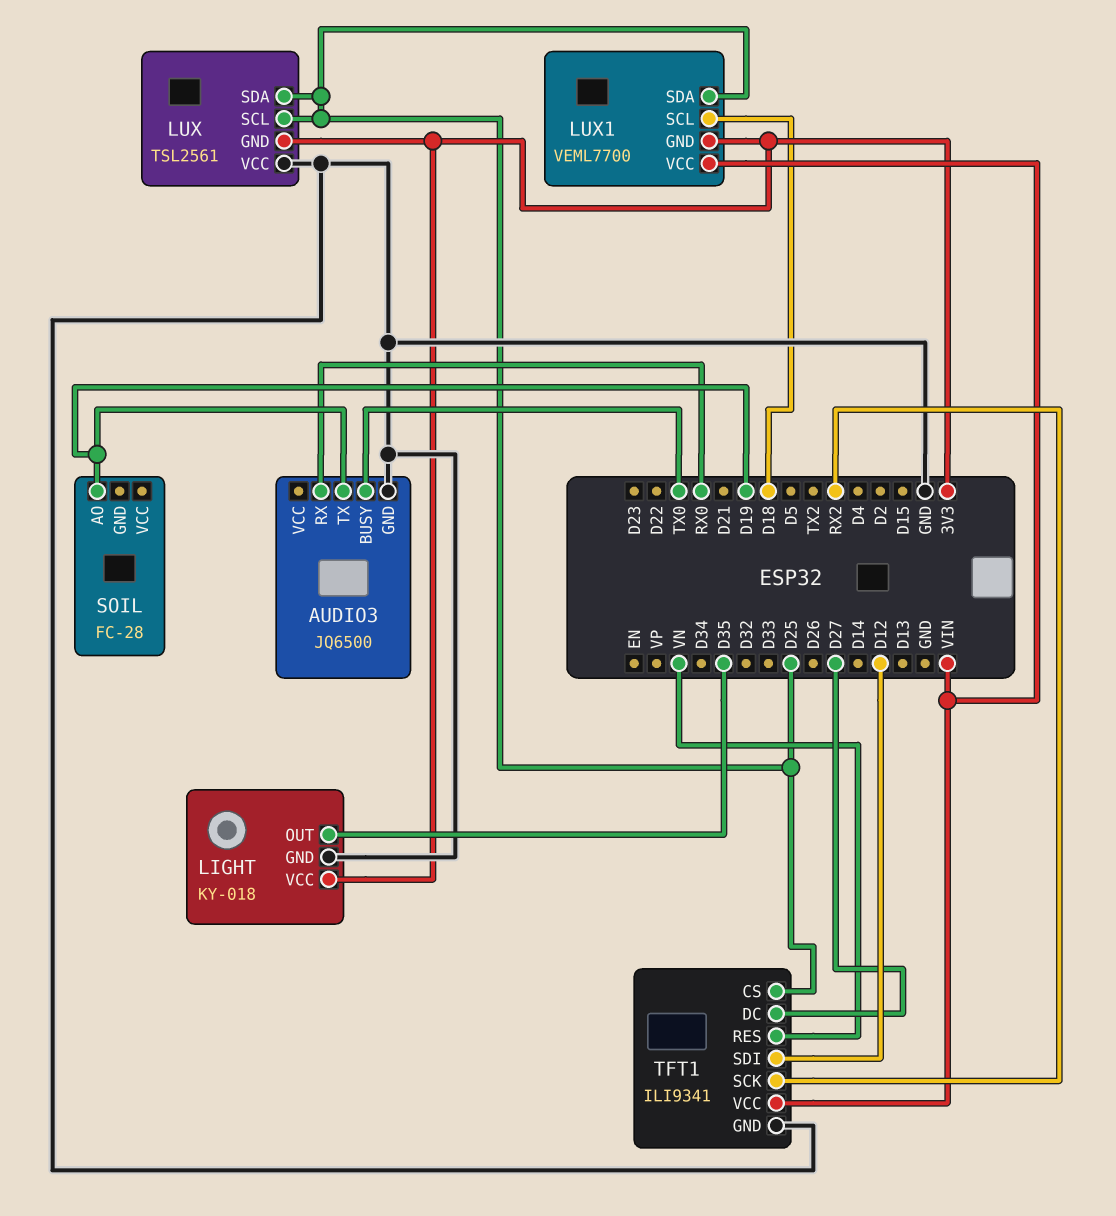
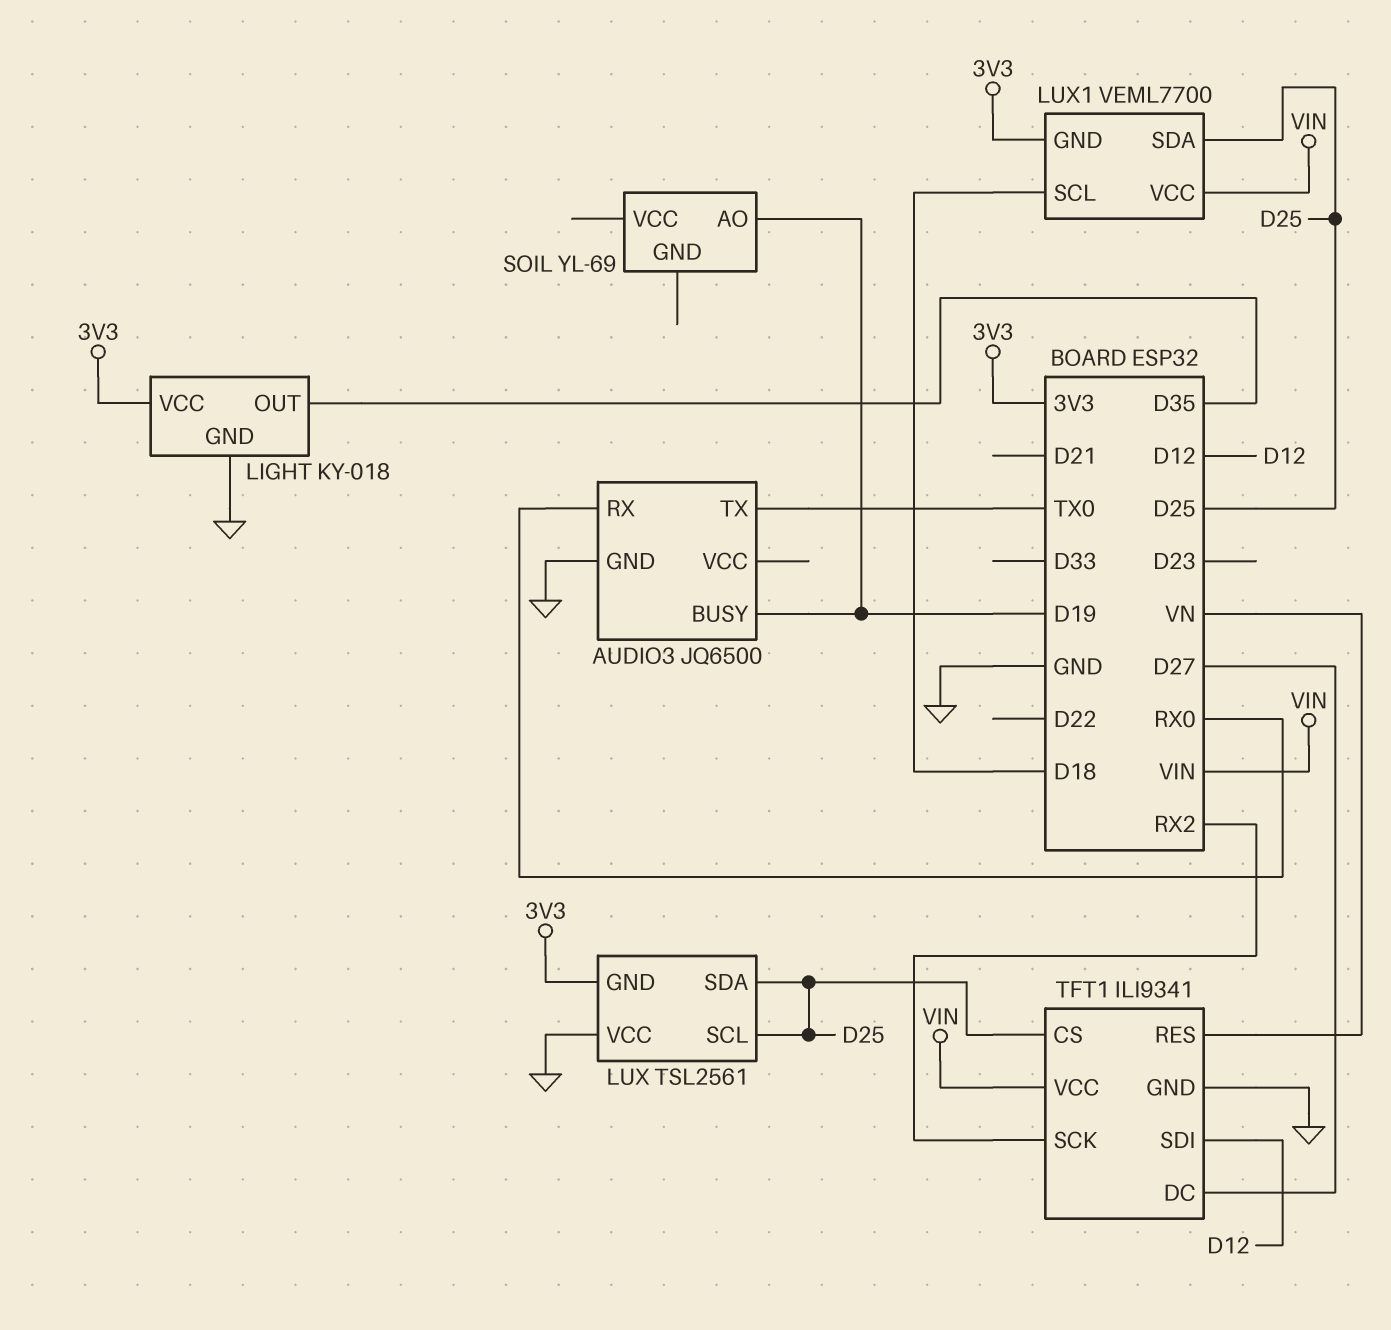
AUDIO3 pin BUSY: TX0 -> D19
AUDIO3 pin TX: D19 -> TX0
SOIL: FC-28 -> YL-69

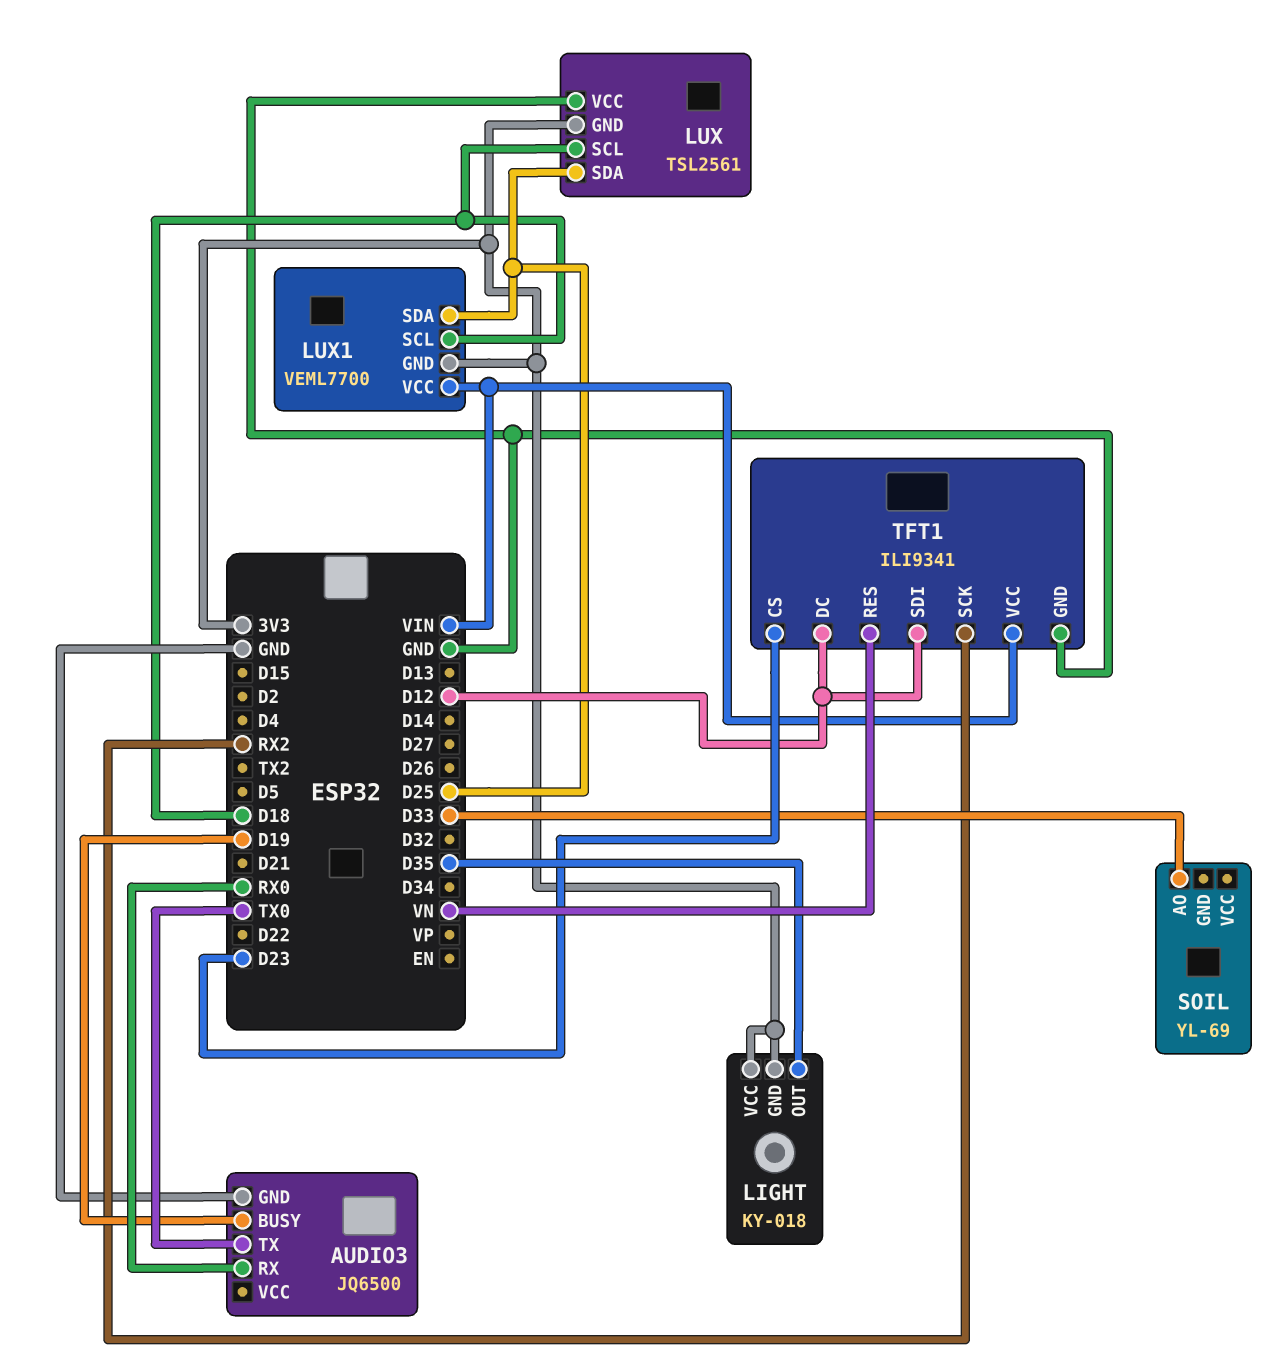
LIGHT pin GND: GND -> 3V3
LUX pin SCL: D25 -> D18
SOIL pin AO: D19 -> D33
TFT1 pin CS: D25 -> D23
TFT1 pin DC: D27 -> D12

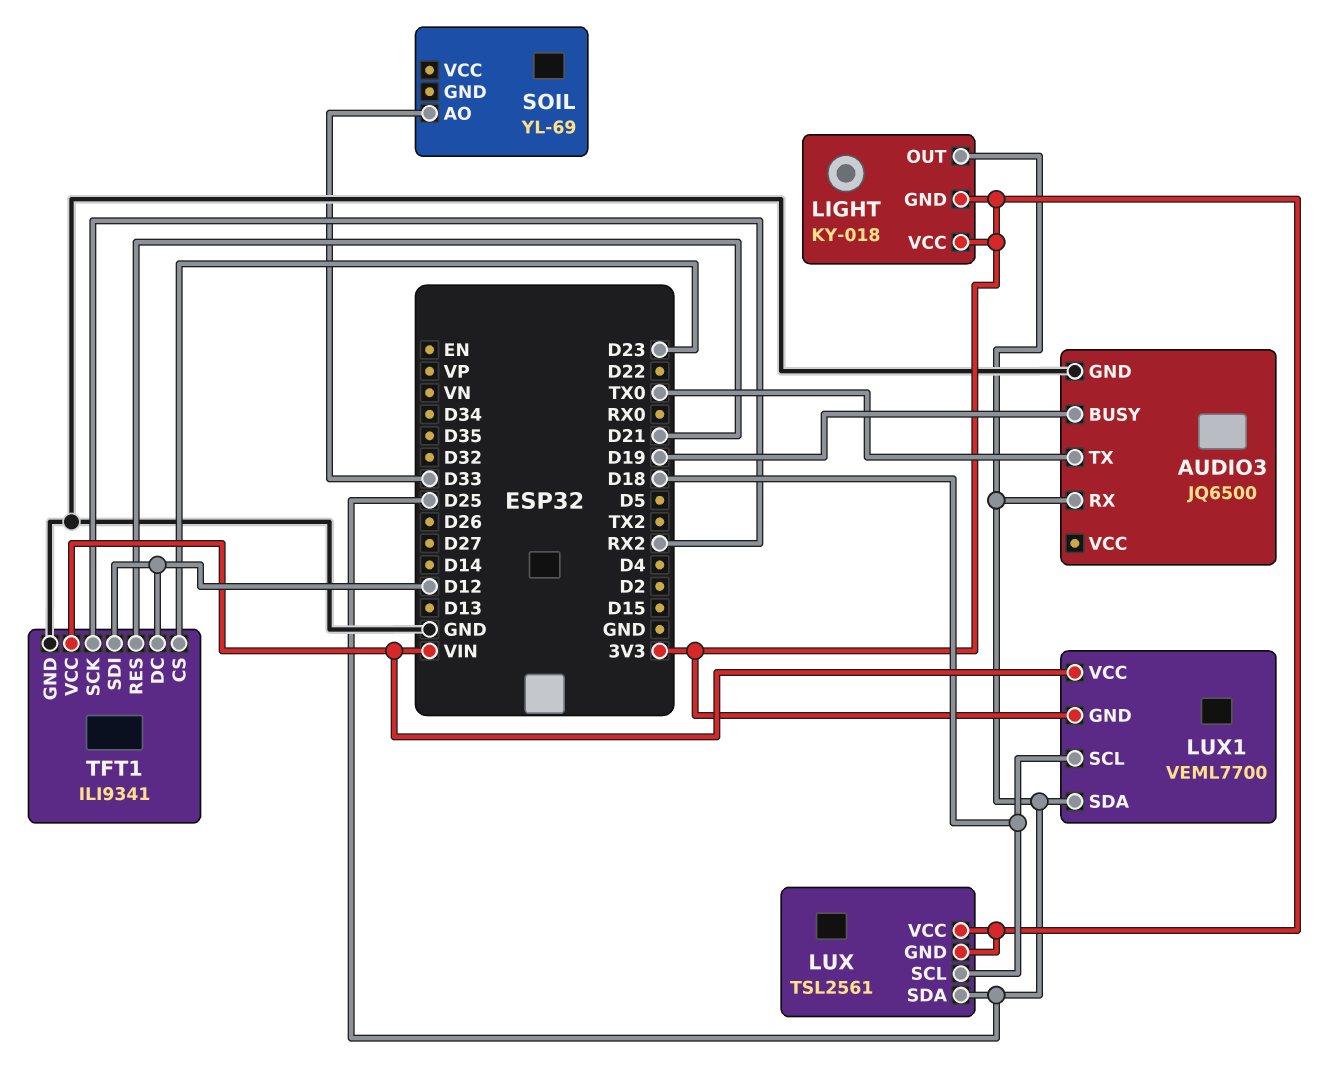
AUDIO3 pin RX: RX0 -> D25
LIGHT pin OUT: D35 -> D25
LUX pin VCC: GND -> 3V3
TFT1 pin RES: VN -> D21

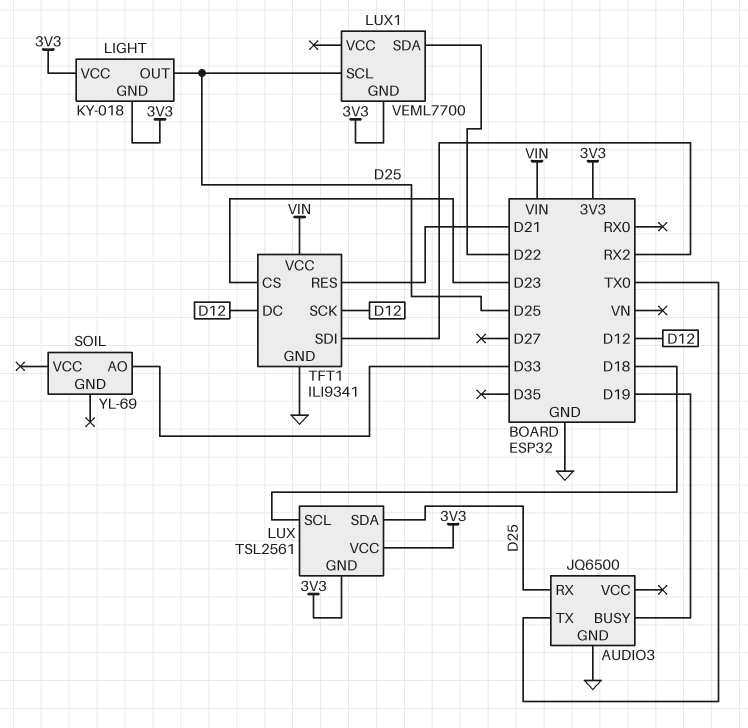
LUX1 pin SCL: D18 -> D25
LUX1 pin SDA: D25 -> D22
LUX1 pin VCC: VIN -> none
TFT1 pin SCK: RX2 -> D12
TFT1 pin SDI: D12 -> RX2

